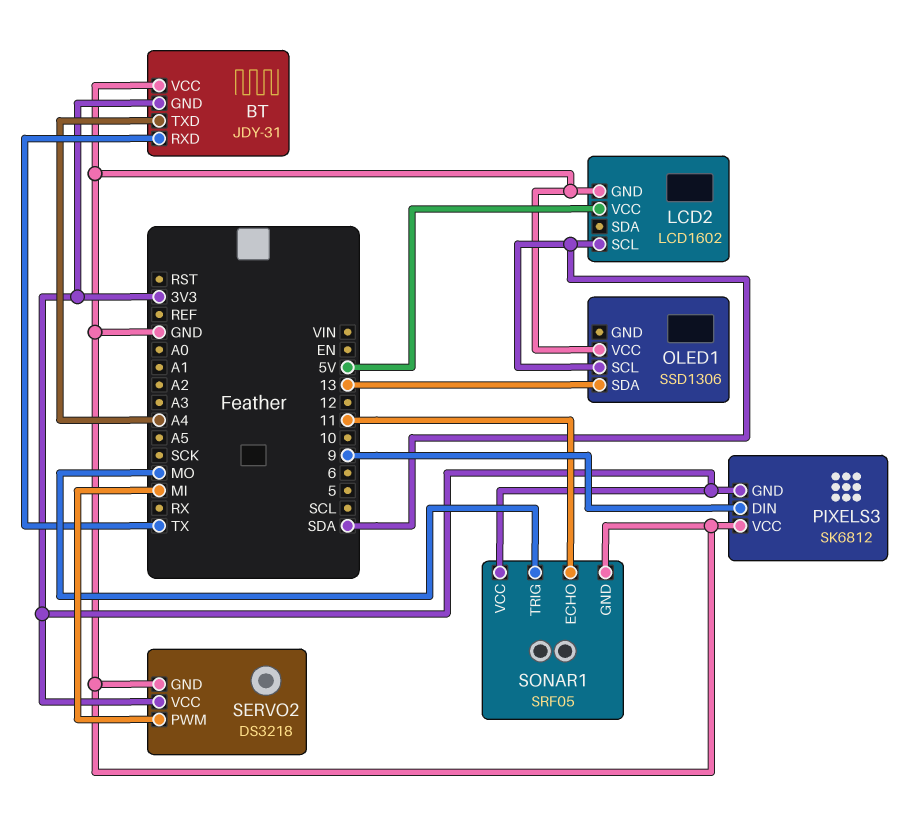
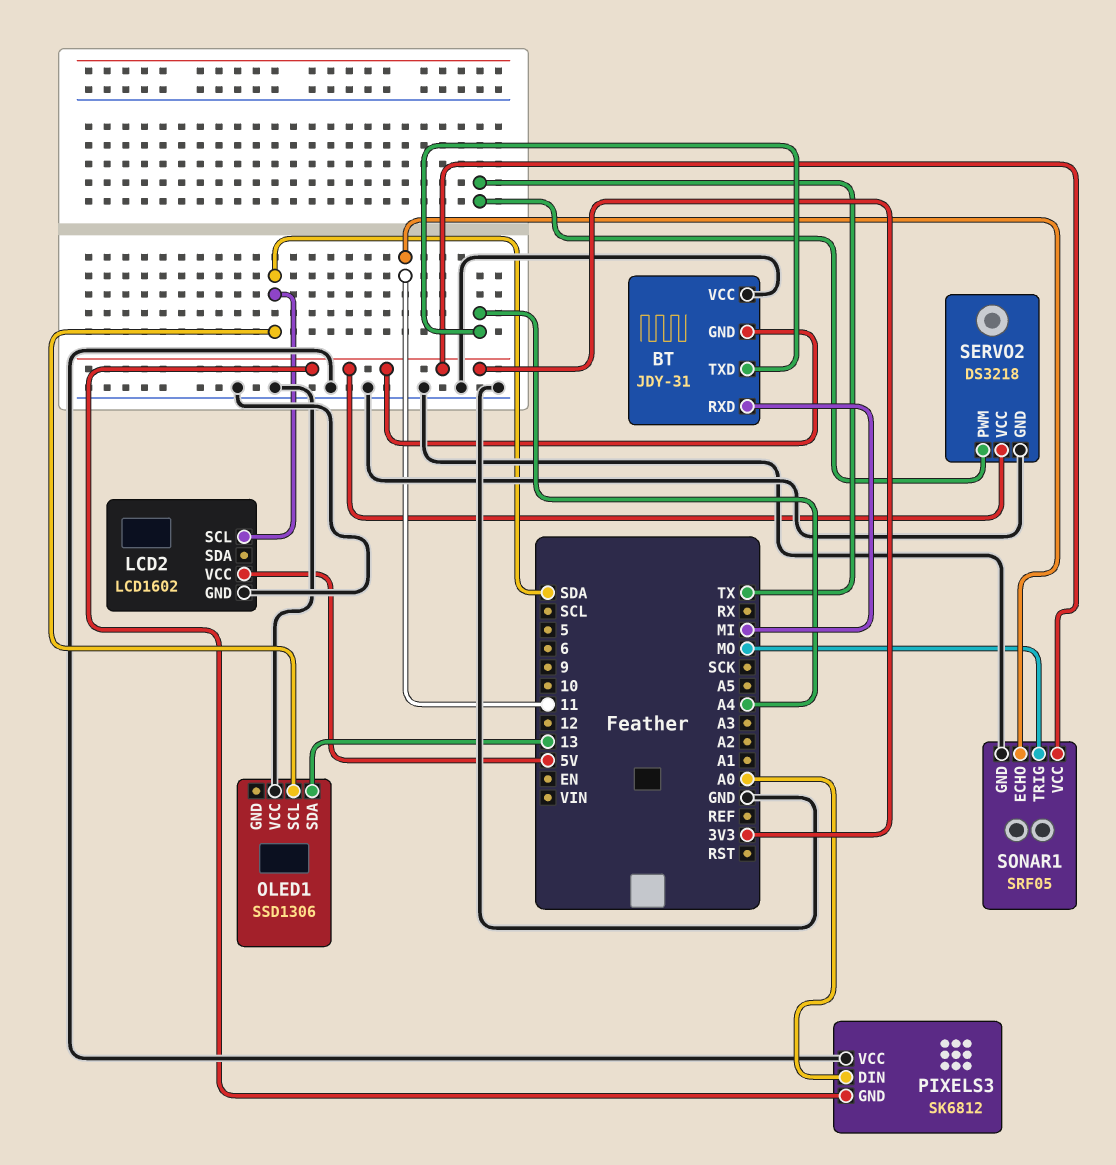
BT pin RXD: TX -> MI
PIXELS3 pin DIN: 9 -> A0
SERVO2 pin PWM: MI -> TX

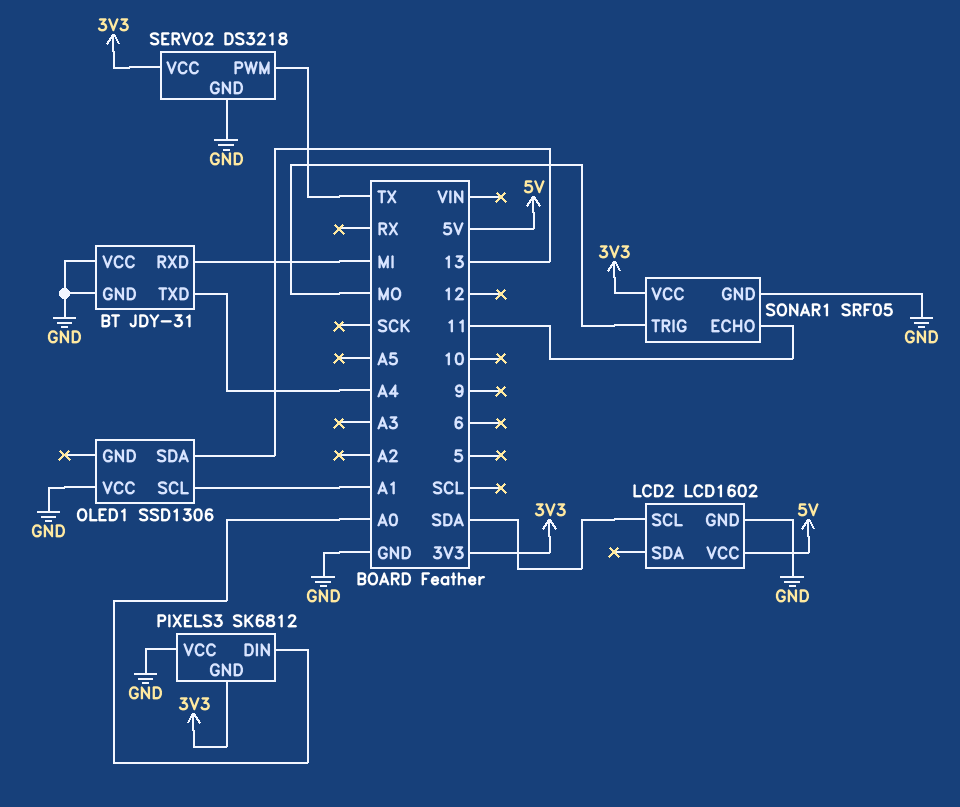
BT pin GND: 3V3 -> GND
OLED1 pin SCL: SDA -> A1

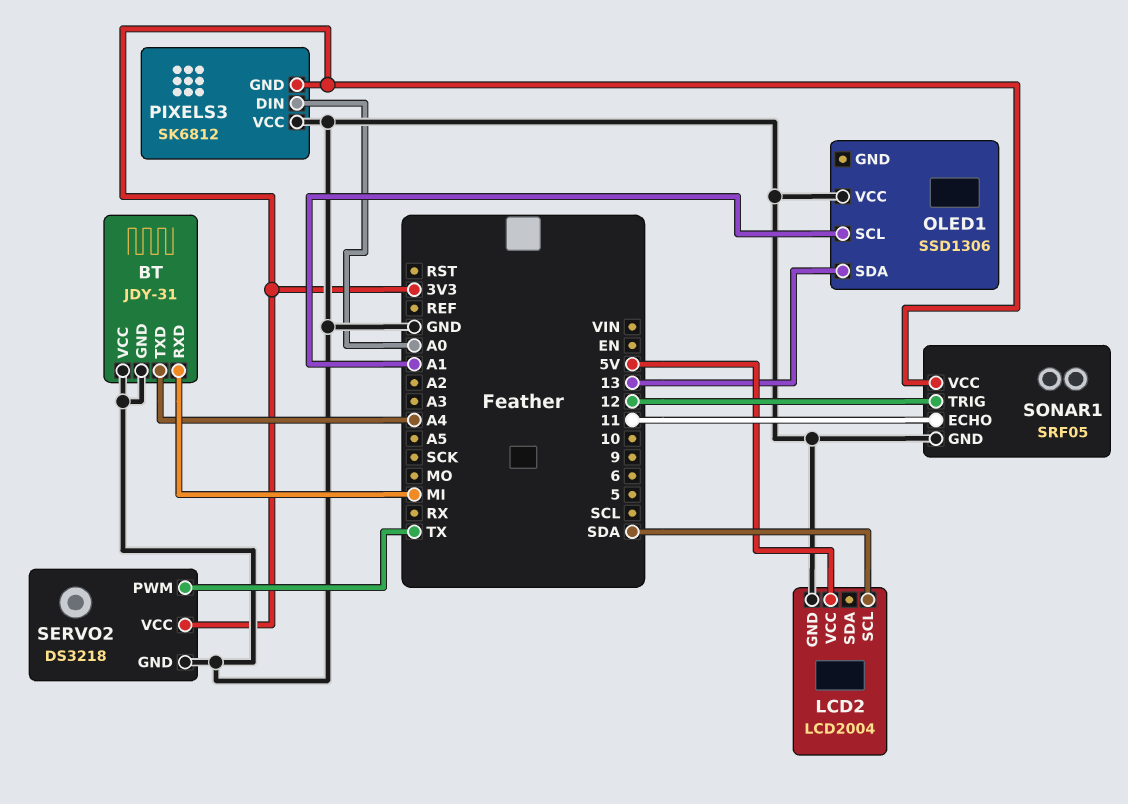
LCD2: LCD1602 -> LCD2004
SONAR1 pin TRIG: MO -> 12

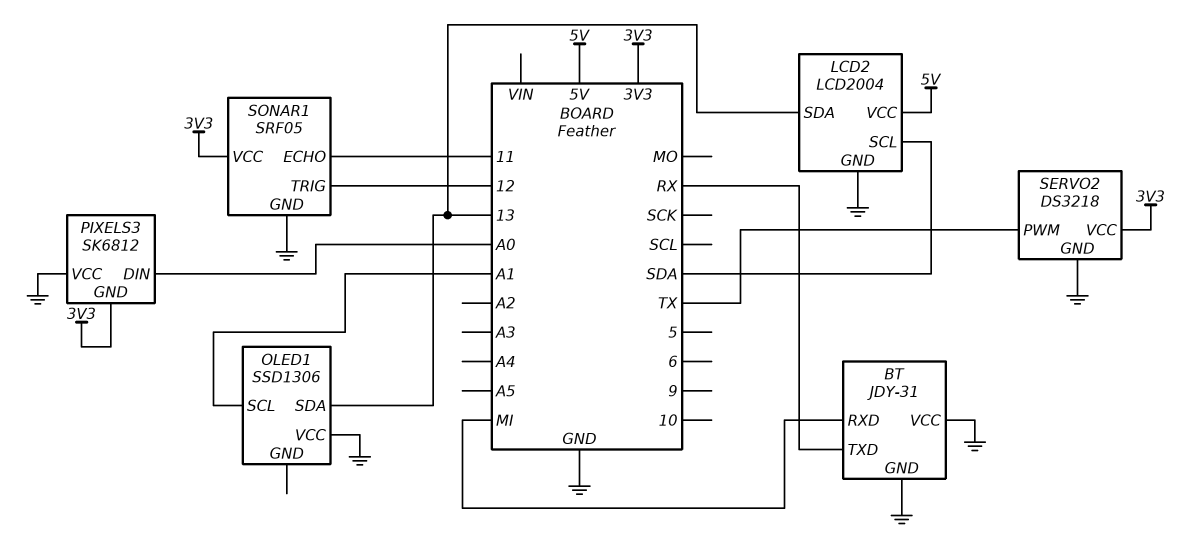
BT pin TXD: A4 -> RX
LCD2 pin SDA: none -> 13

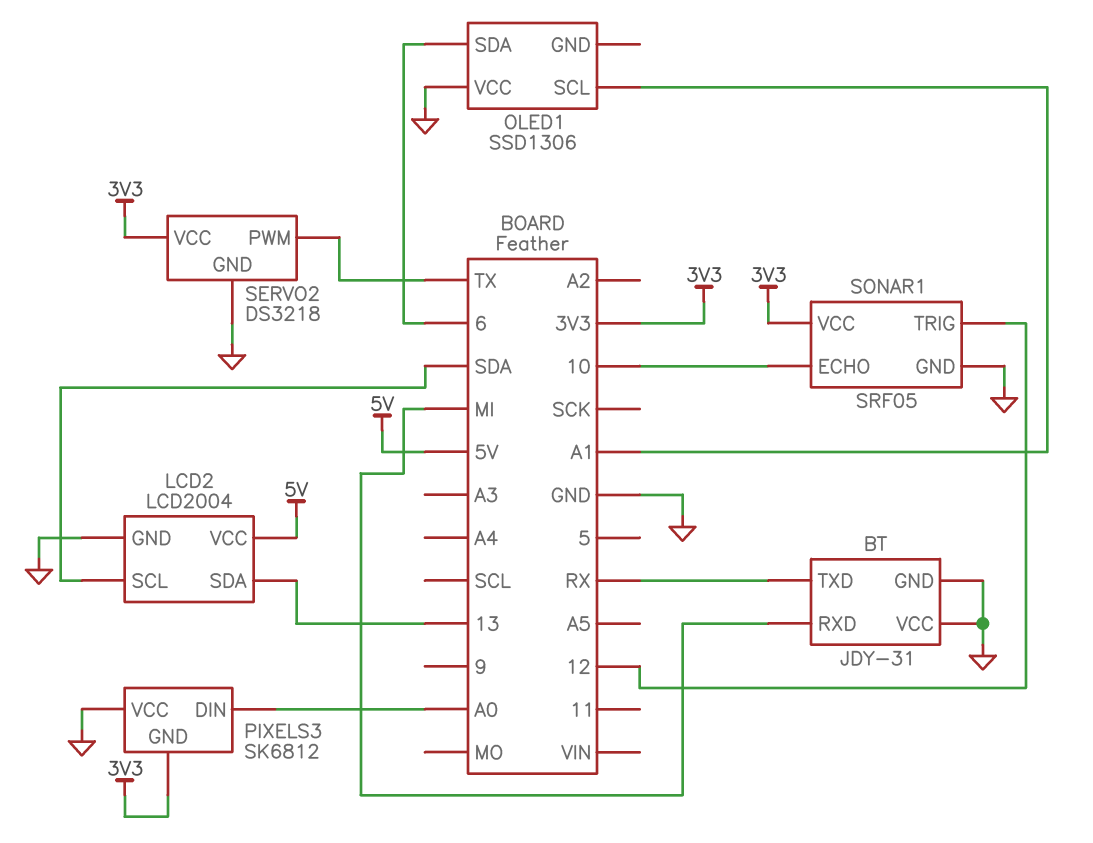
OLED1 pin SDA: 13 -> 6
SONAR1 pin ECHO: 11 -> 10

